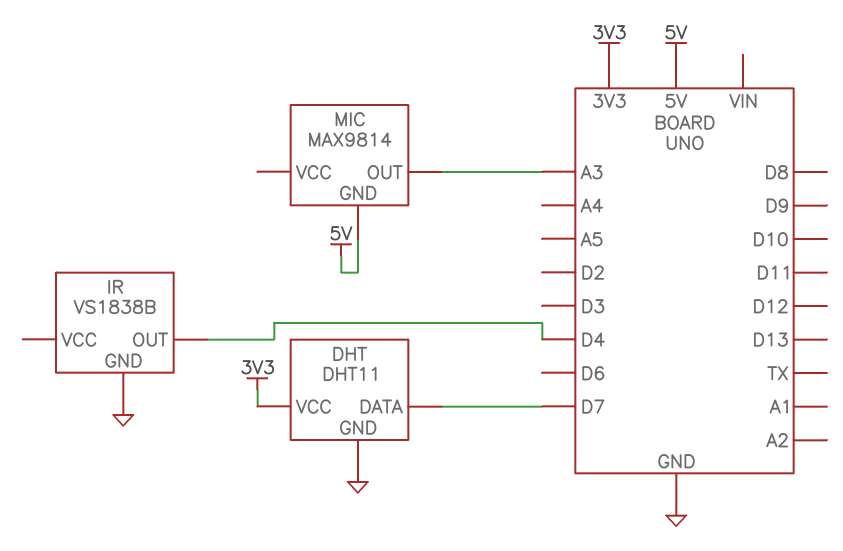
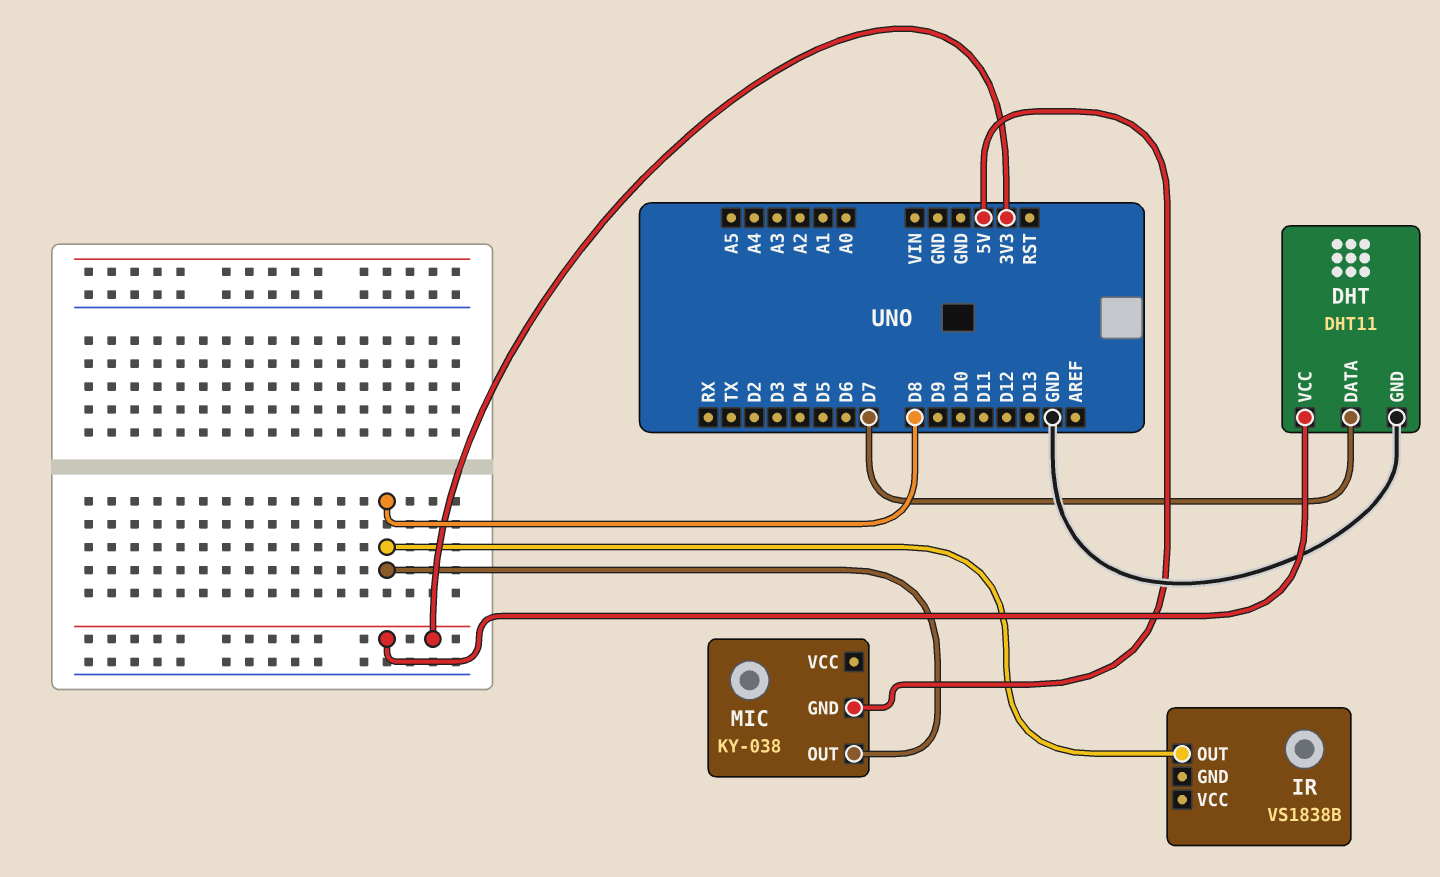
IR pin GND: GND -> none
IR pin OUT: D4 -> D8
MIC: MAX9814 -> KY-038
MIC pin OUT: A3 -> D8

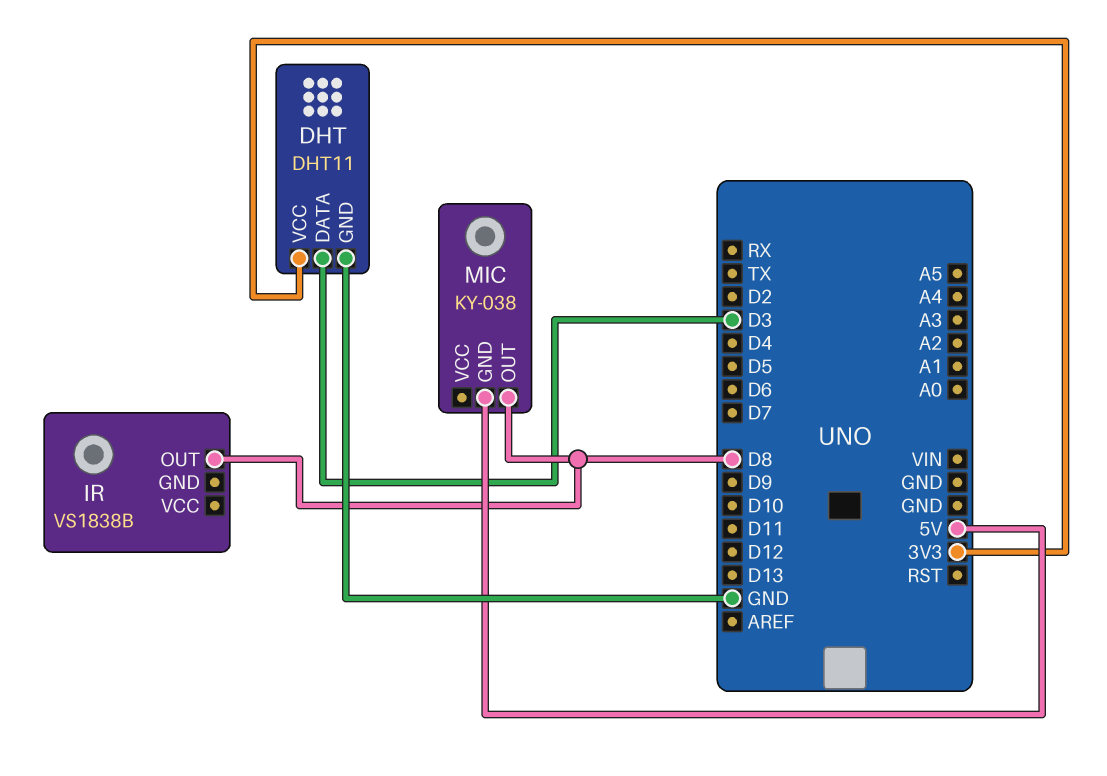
DHT pin DATA: D7 -> D3

